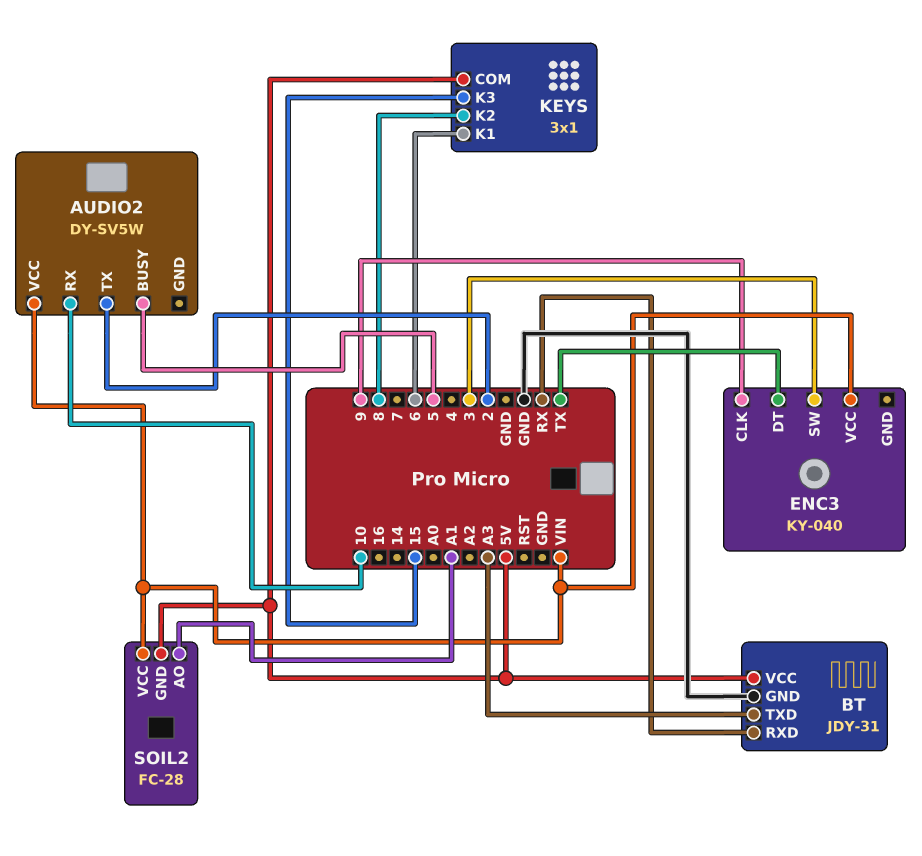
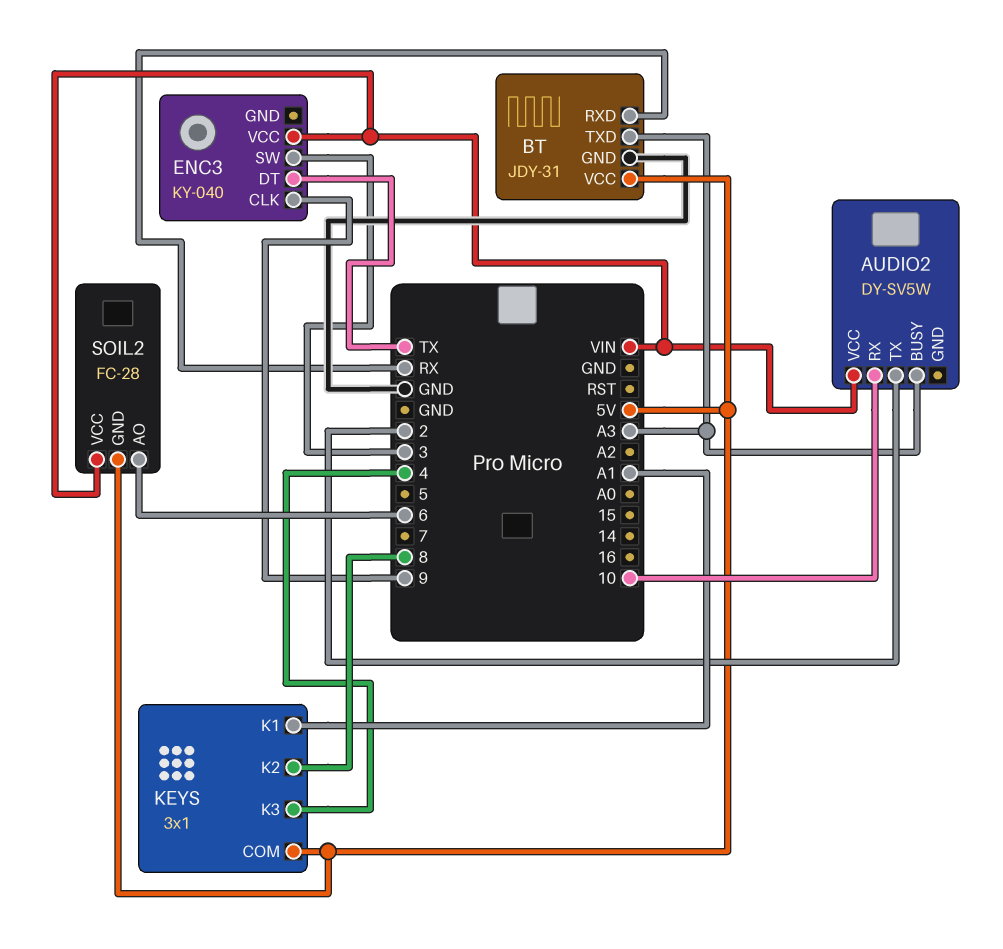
AUDIO2 pin BUSY: 5 -> A3
KEYS pin K1: 6 -> A1
KEYS pin K3: 15 -> 4
SOIL2 pin AO: A1 -> 6

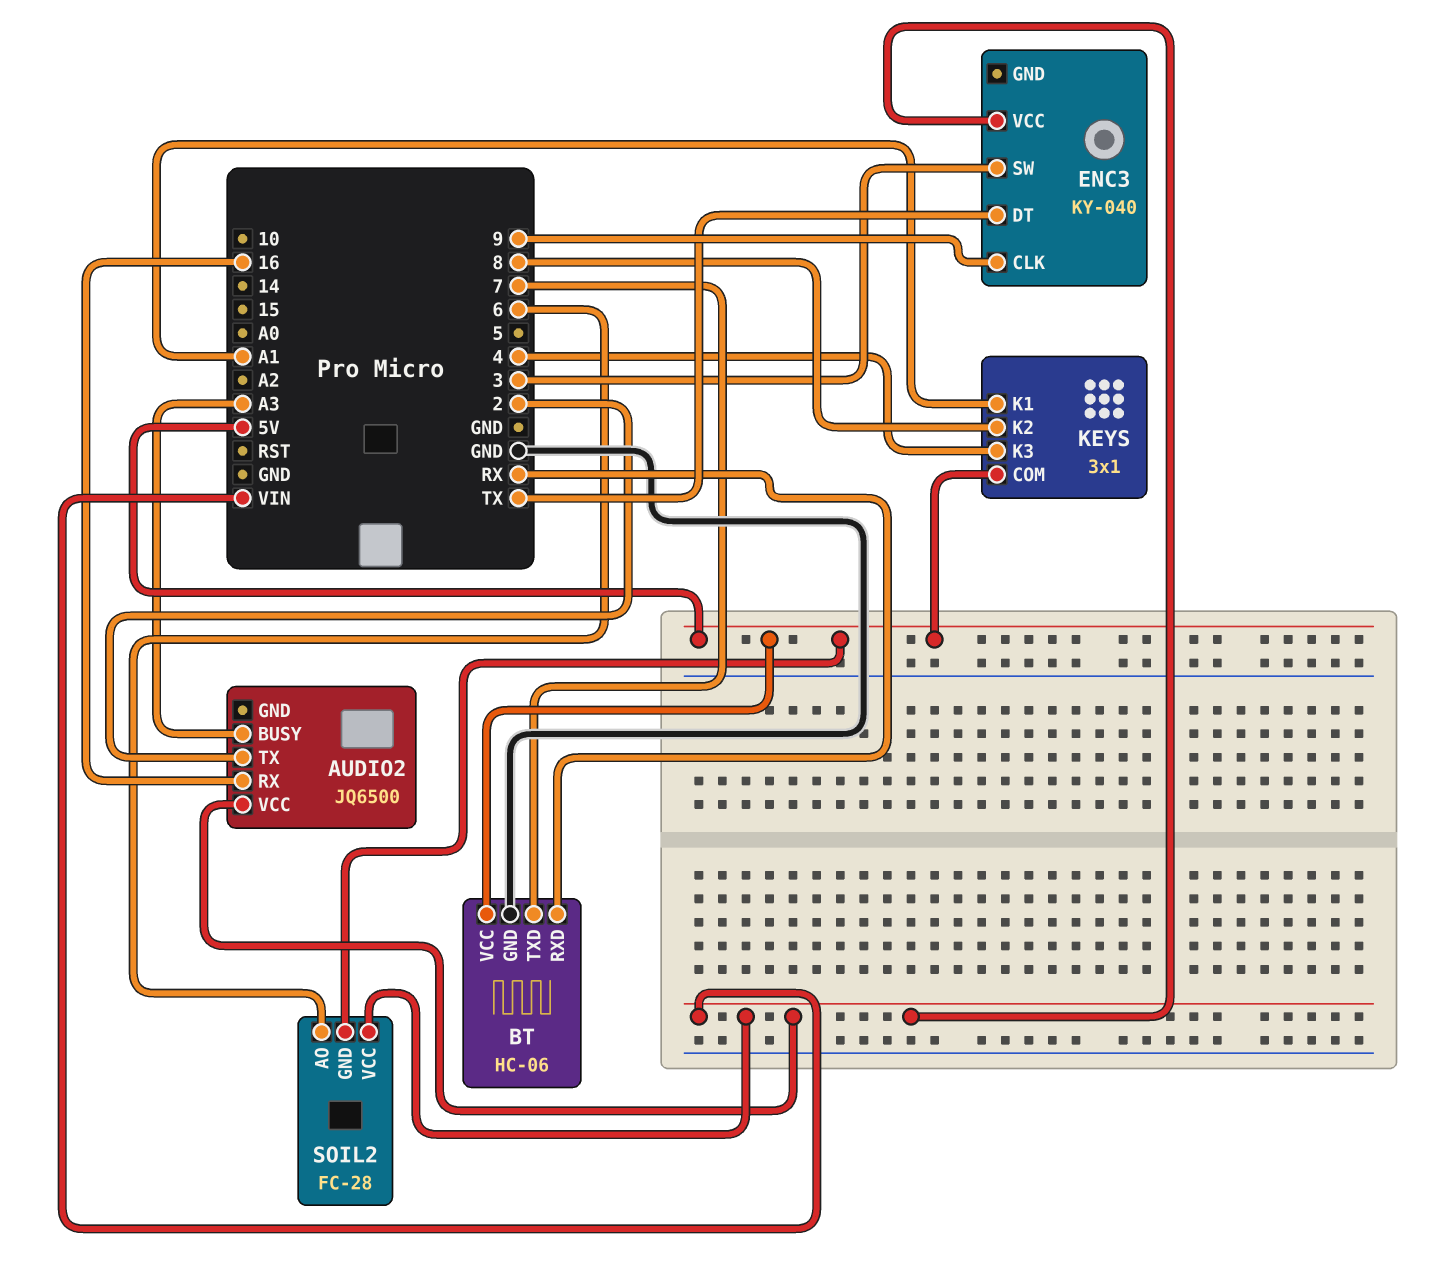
AUDIO2: DY-SV5W -> JQ6500
AUDIO2 pin RX: 10 -> 16
BT: JDY-31 -> HC-06
BT pin TXD: A3 -> 7

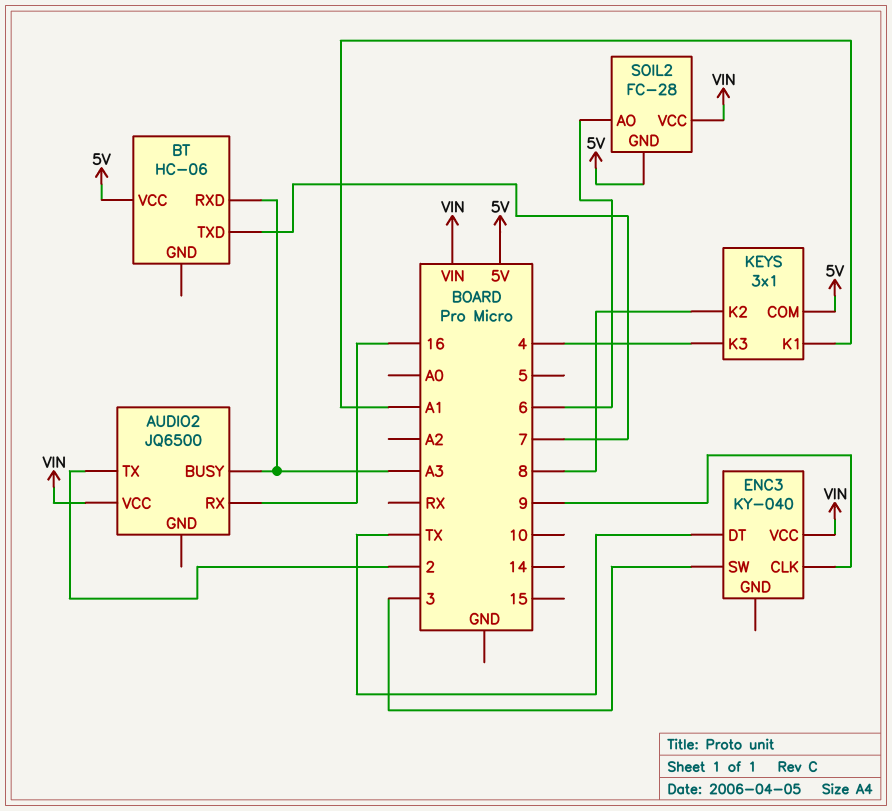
BT pin GND: GND -> none
BT pin RXD: RX -> A3

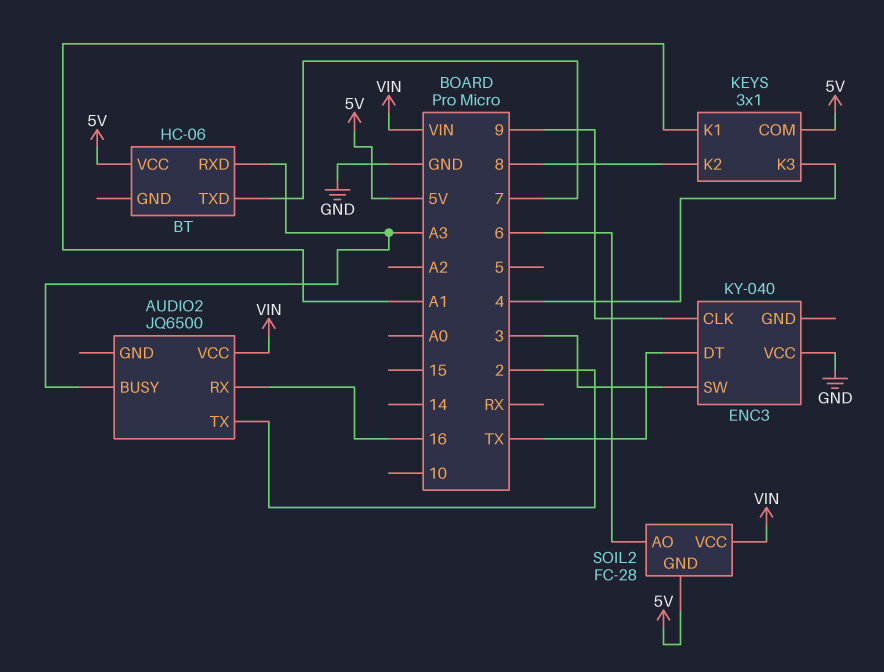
ENC3 pin VCC: VIN -> GND

